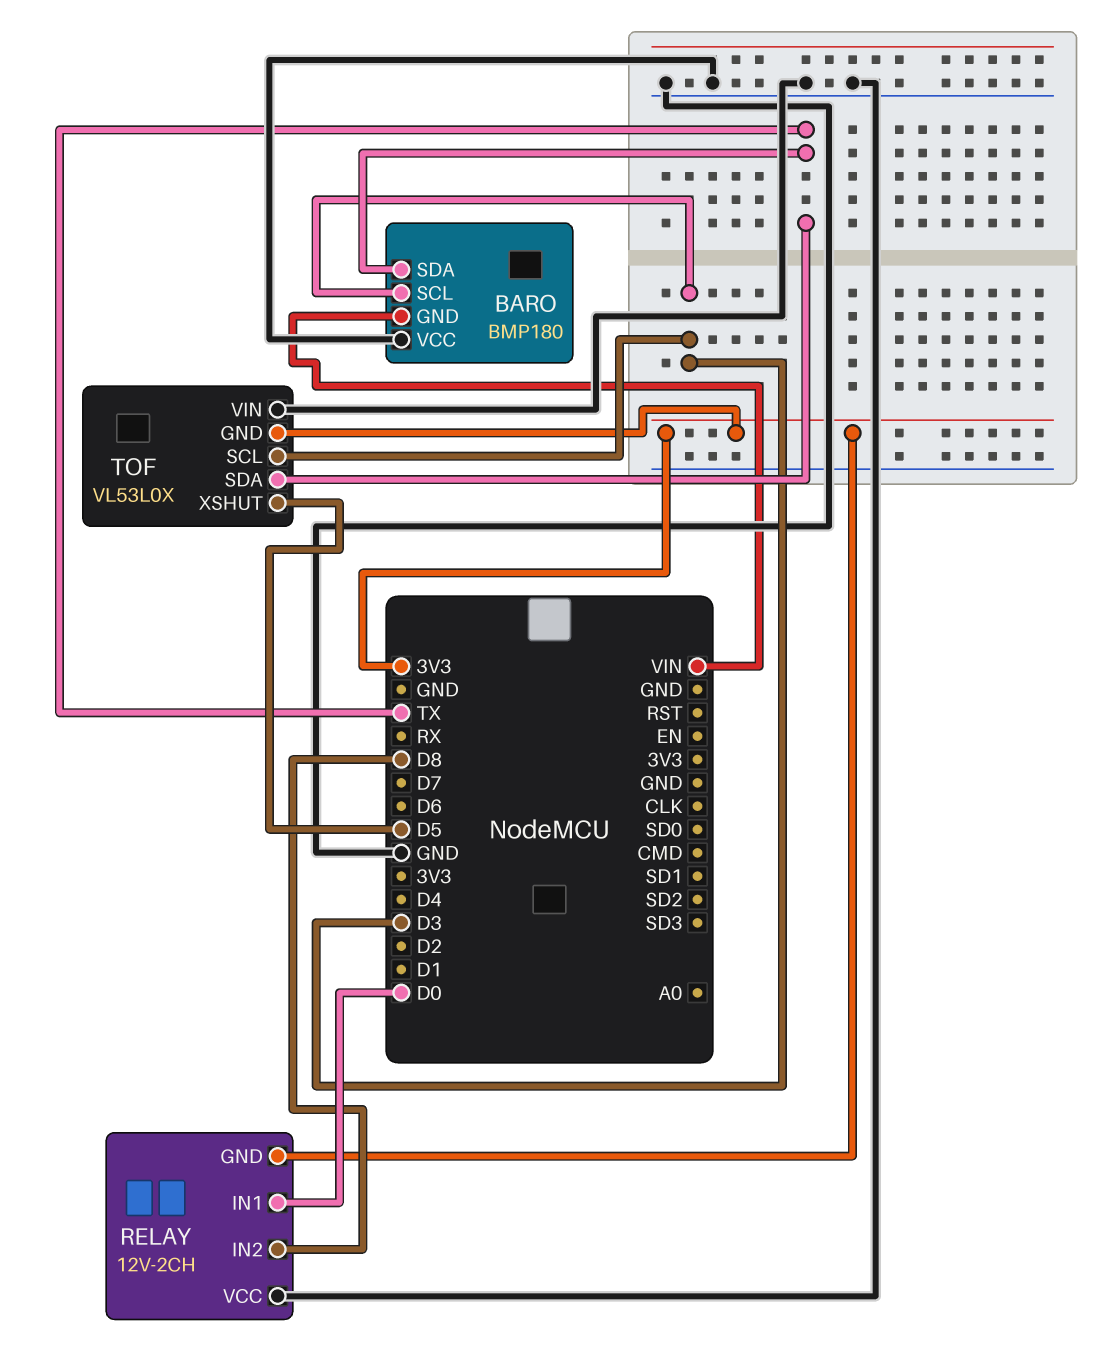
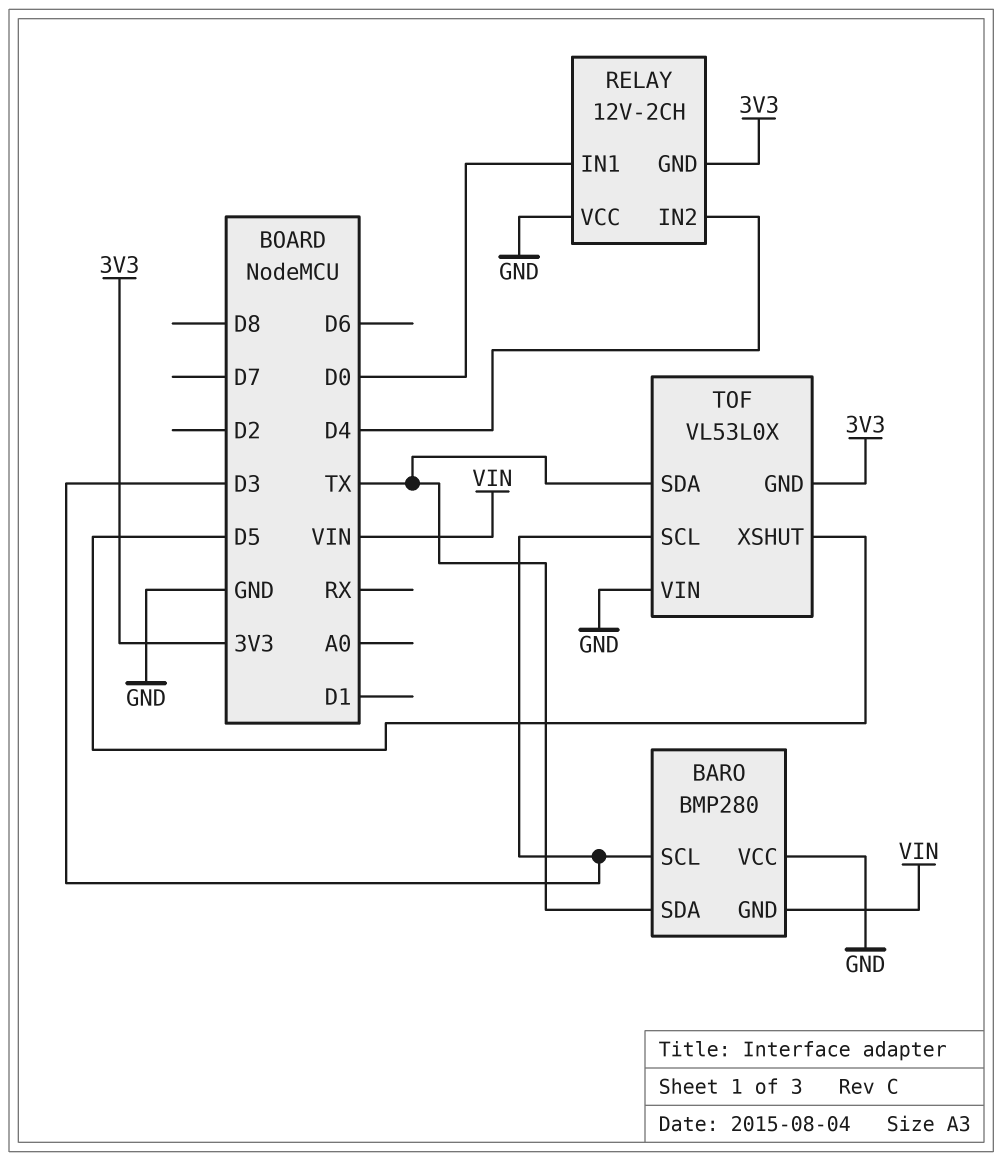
BARO: BMP180 -> BMP280
RELAY pin IN2: D8 -> D4

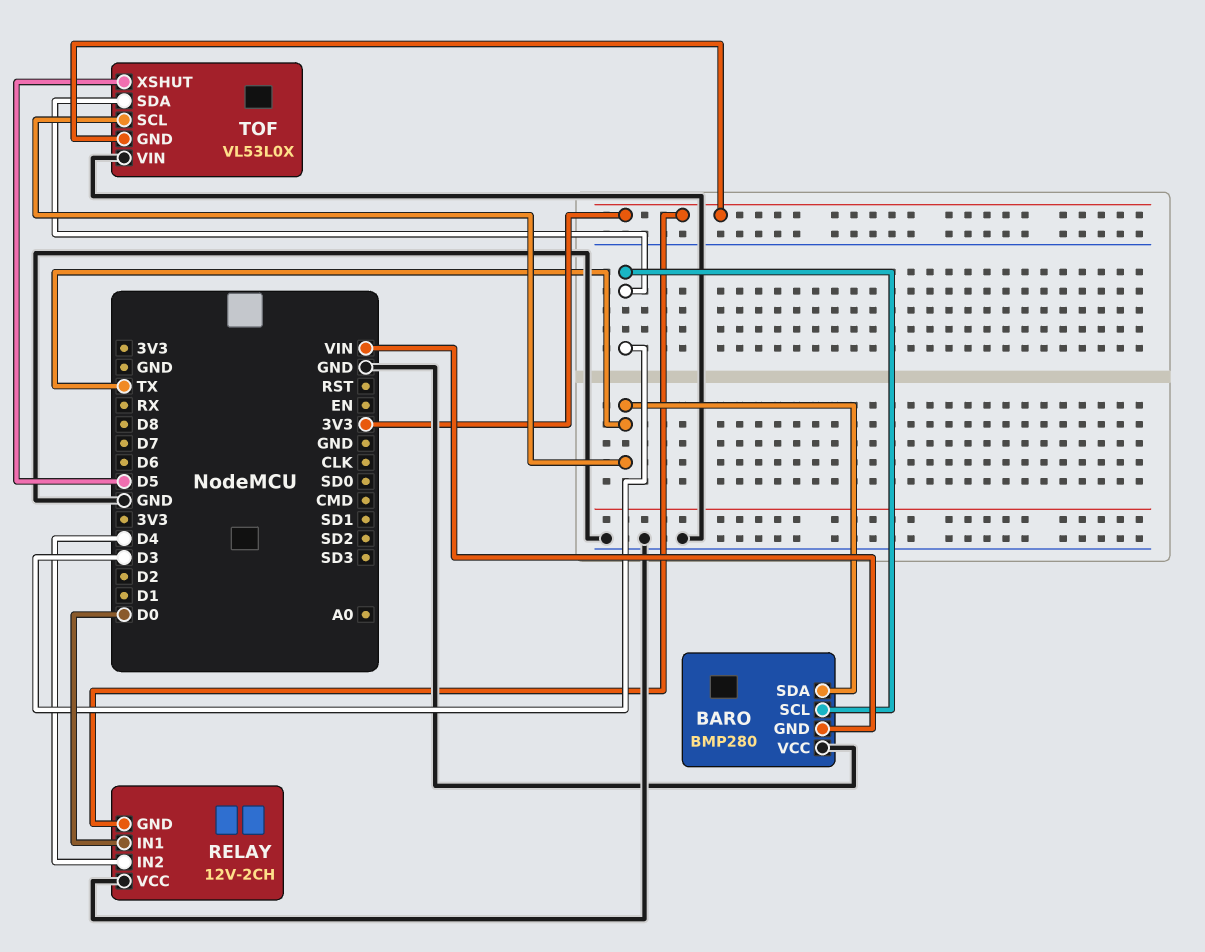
TOF pin SCL: D3 -> TX
TOF pin SDA: TX -> D3

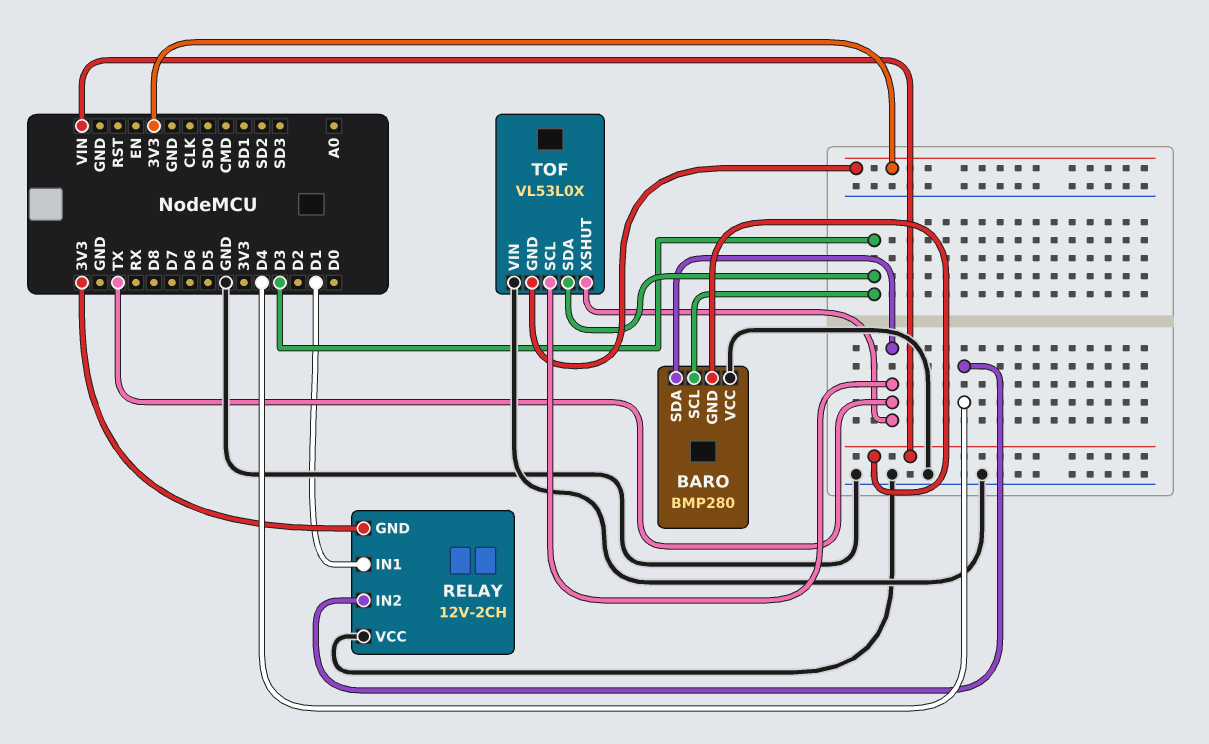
RELAY pin IN1: D0 -> D1
TOF pin XSHUT: D5 -> TX

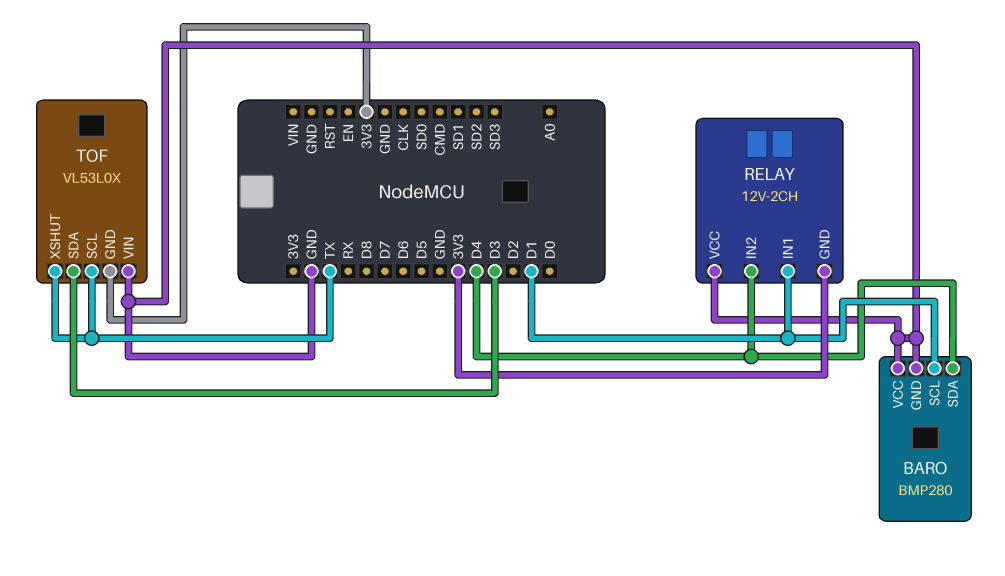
BARO pin GND: VIN -> GND
BARO pin SCL: D3 -> D1
BARO pin SDA: TX -> D4

